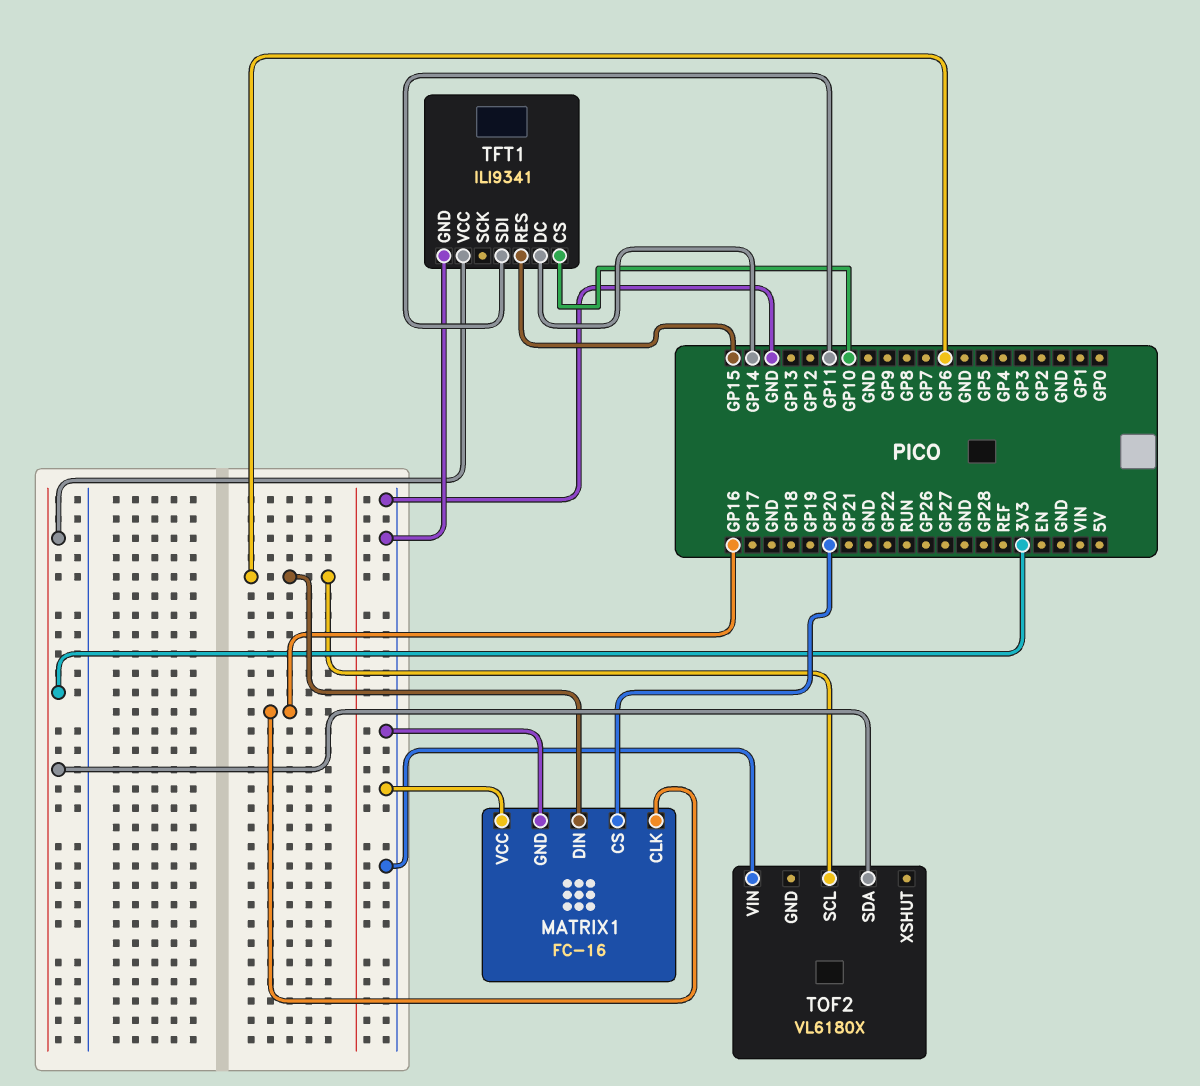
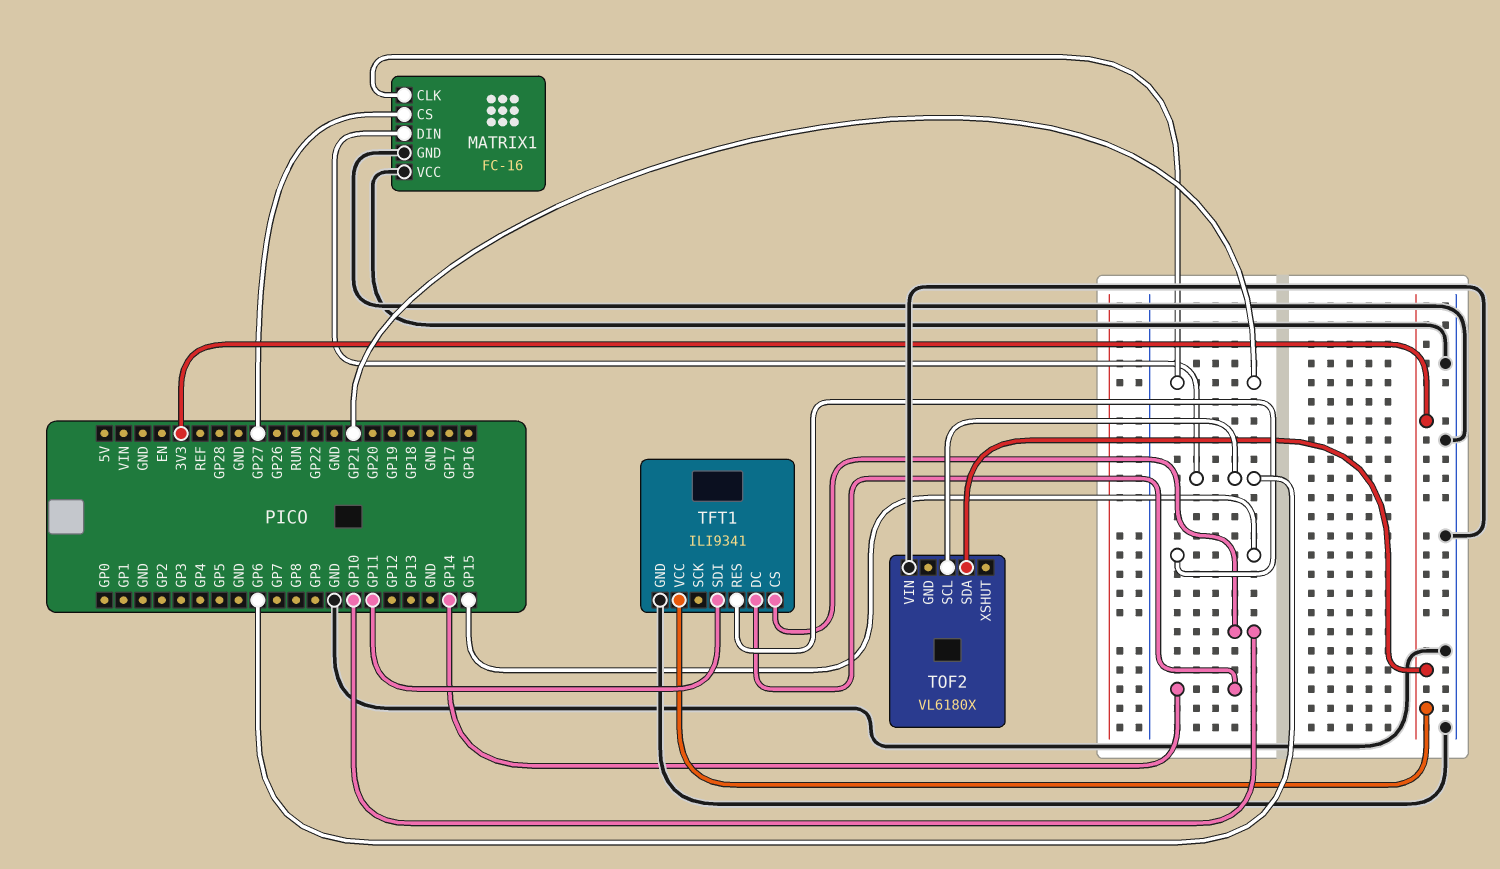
MATRIX1 pin CLK: GP16 -> GP21
MATRIX1 pin CS: GP20 -> GP27

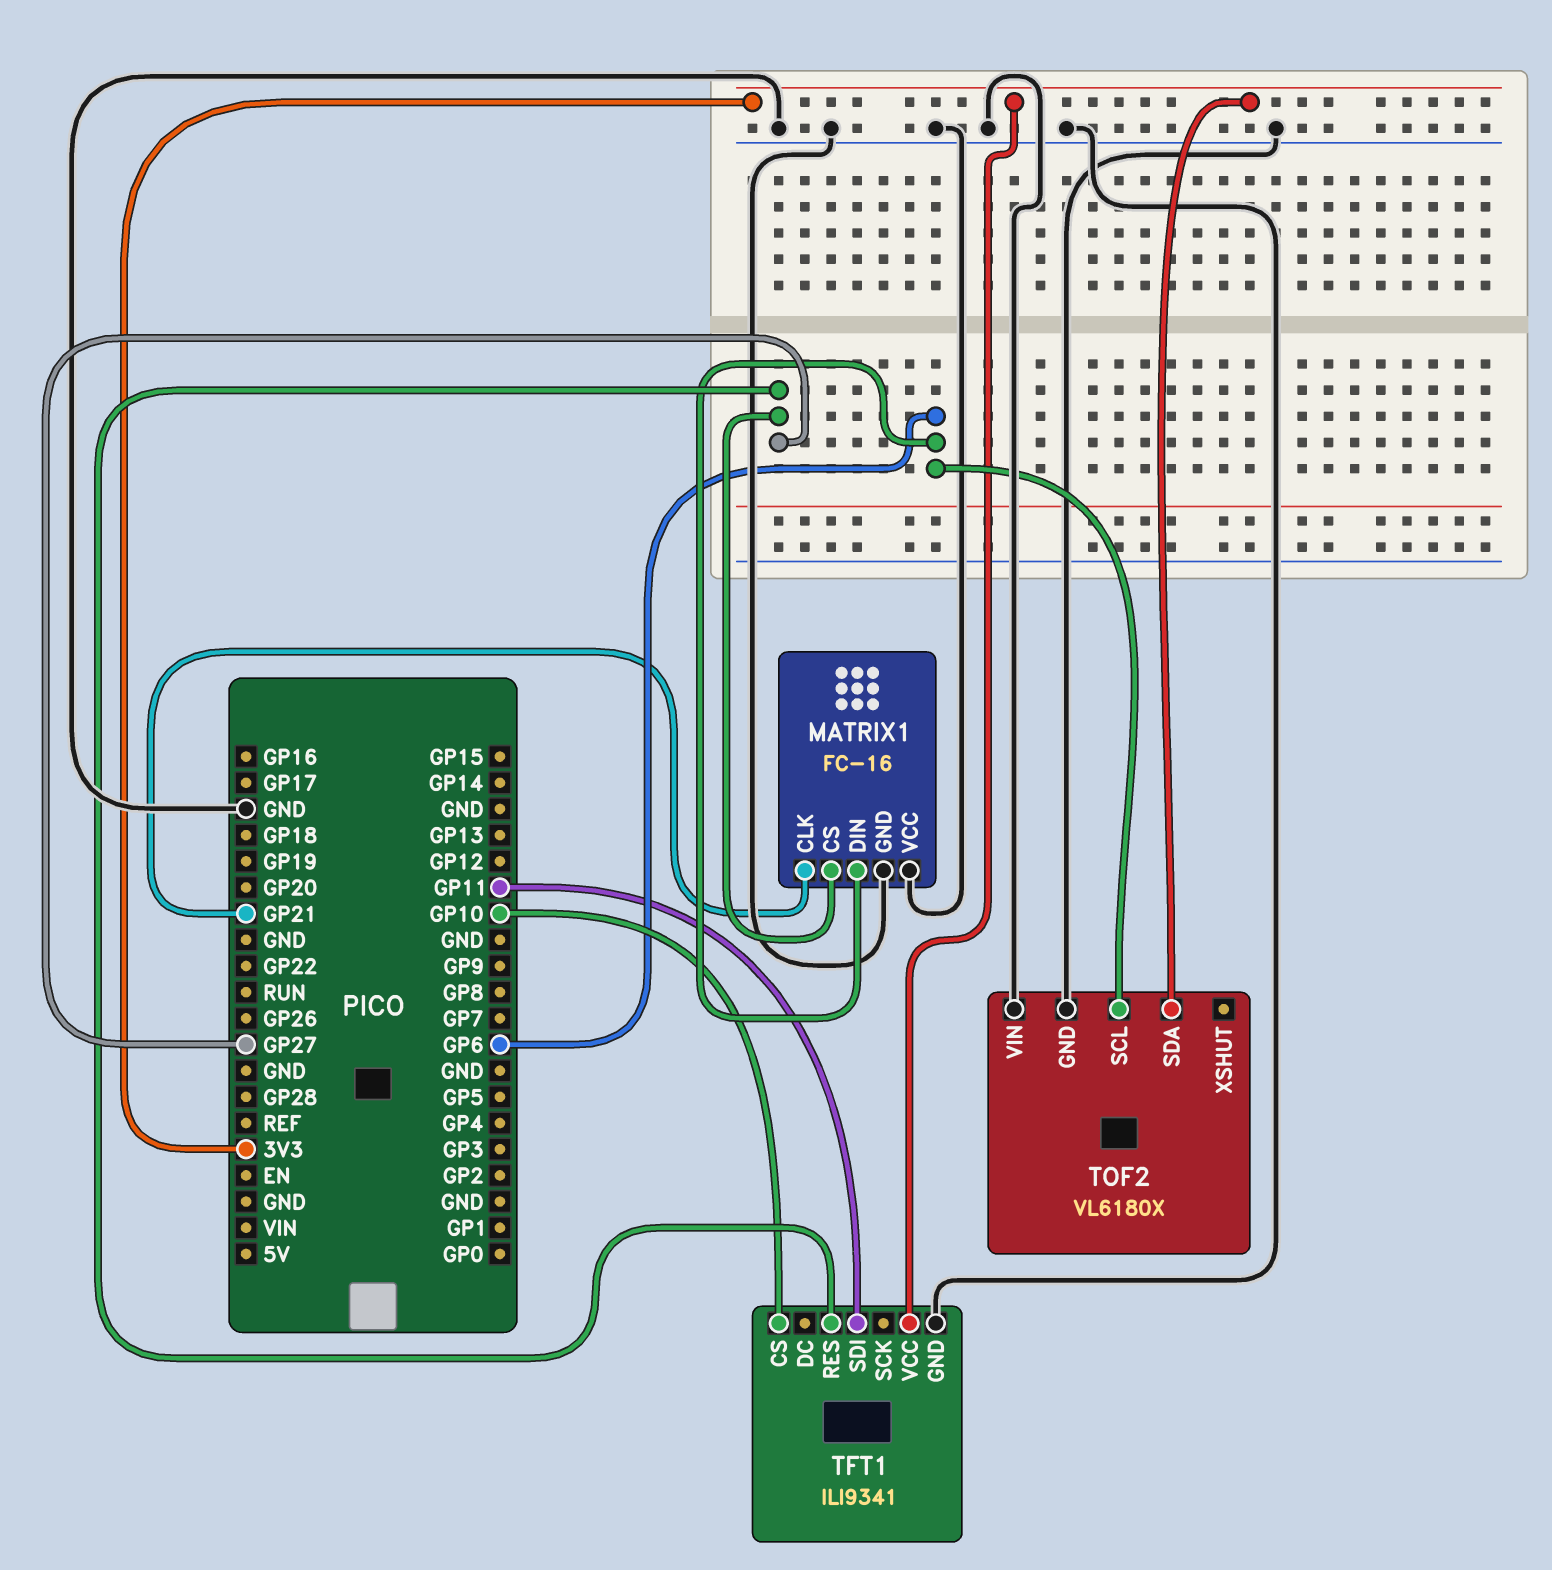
TFT1 pin DC: GP14 -> none
TFT1 pin RES: GP15 -> GP27
TOF2 pin GND: none -> GND

